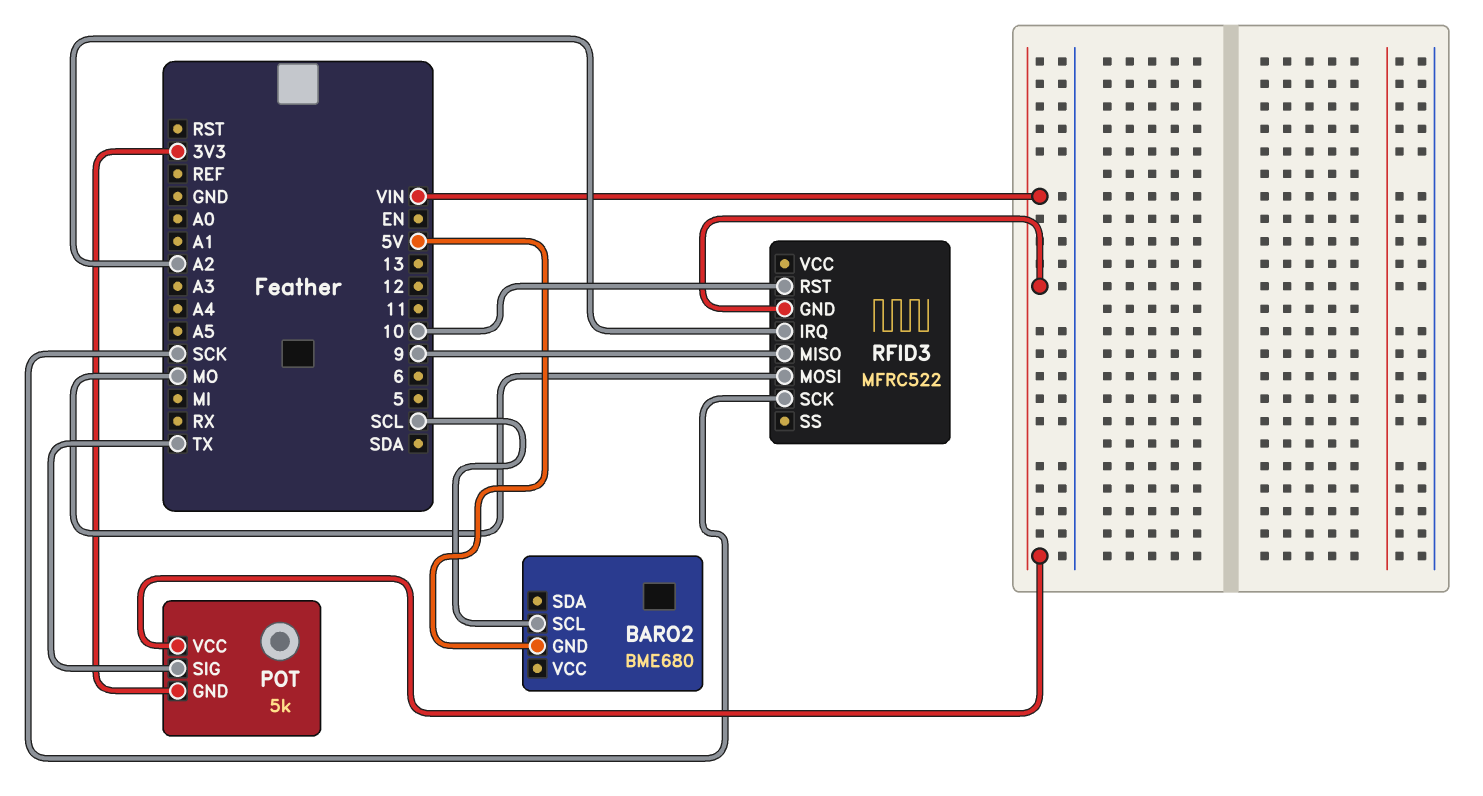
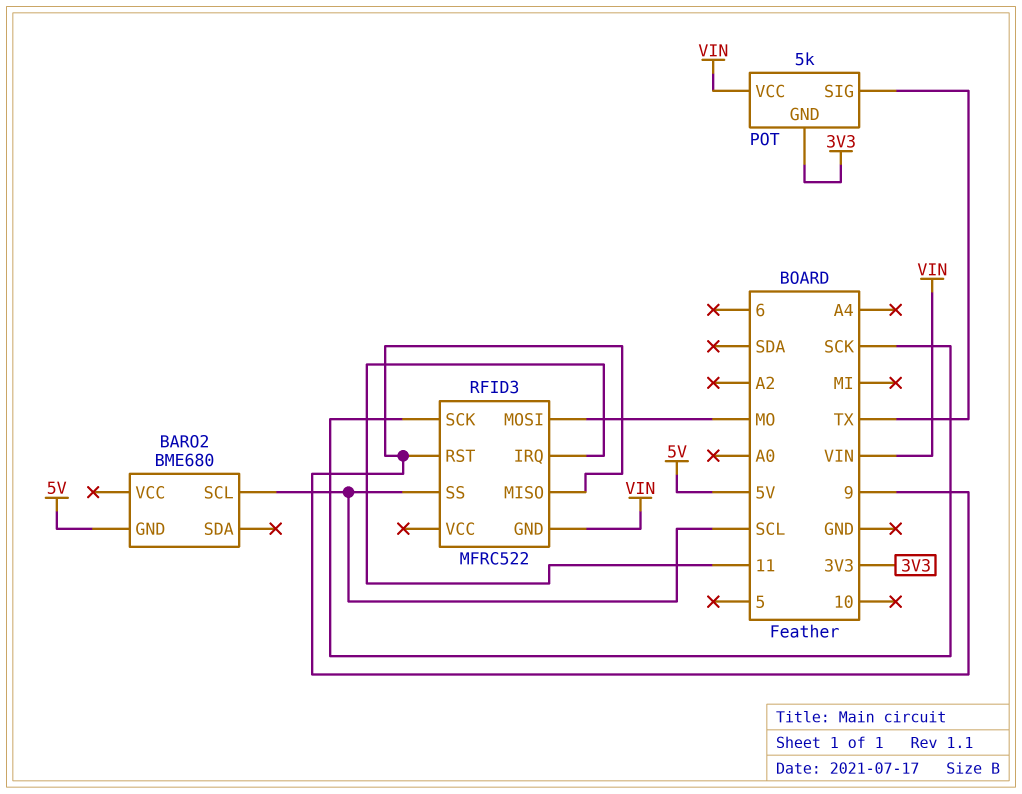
RFID3 pin IRQ: A2 -> 11
RFID3 pin RST: 10 -> 9
RFID3 pin SS: none -> SCL

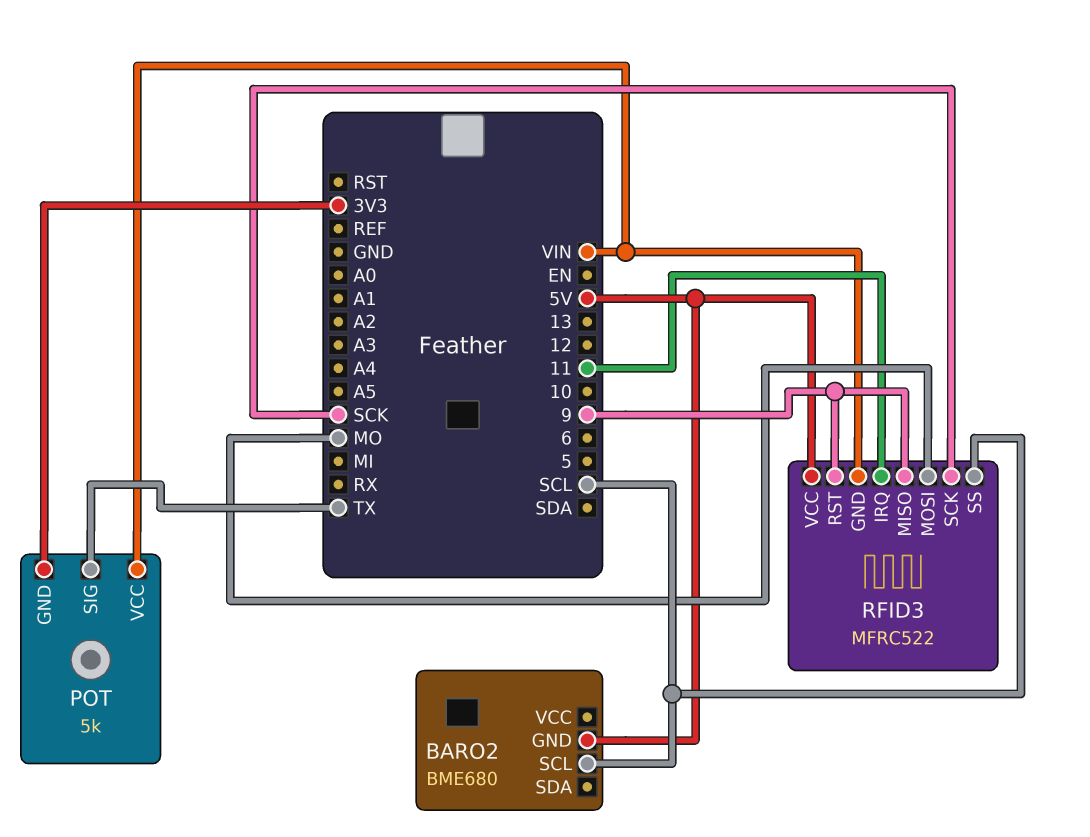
RFID3 pin VCC: none -> 5V

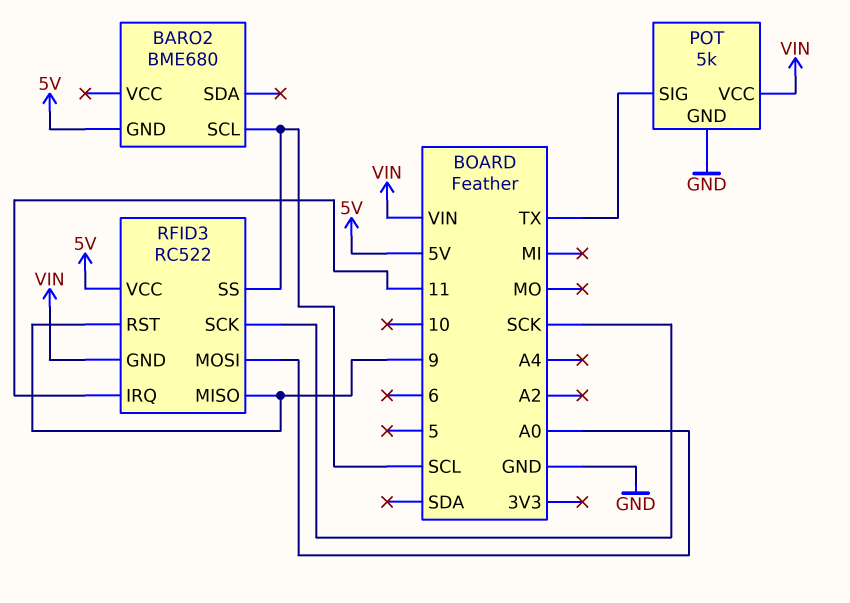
POT pin GND: 3V3 -> GND
RFID3: MFRC522 -> RC522
RFID3 pin MOSI: MO -> A0

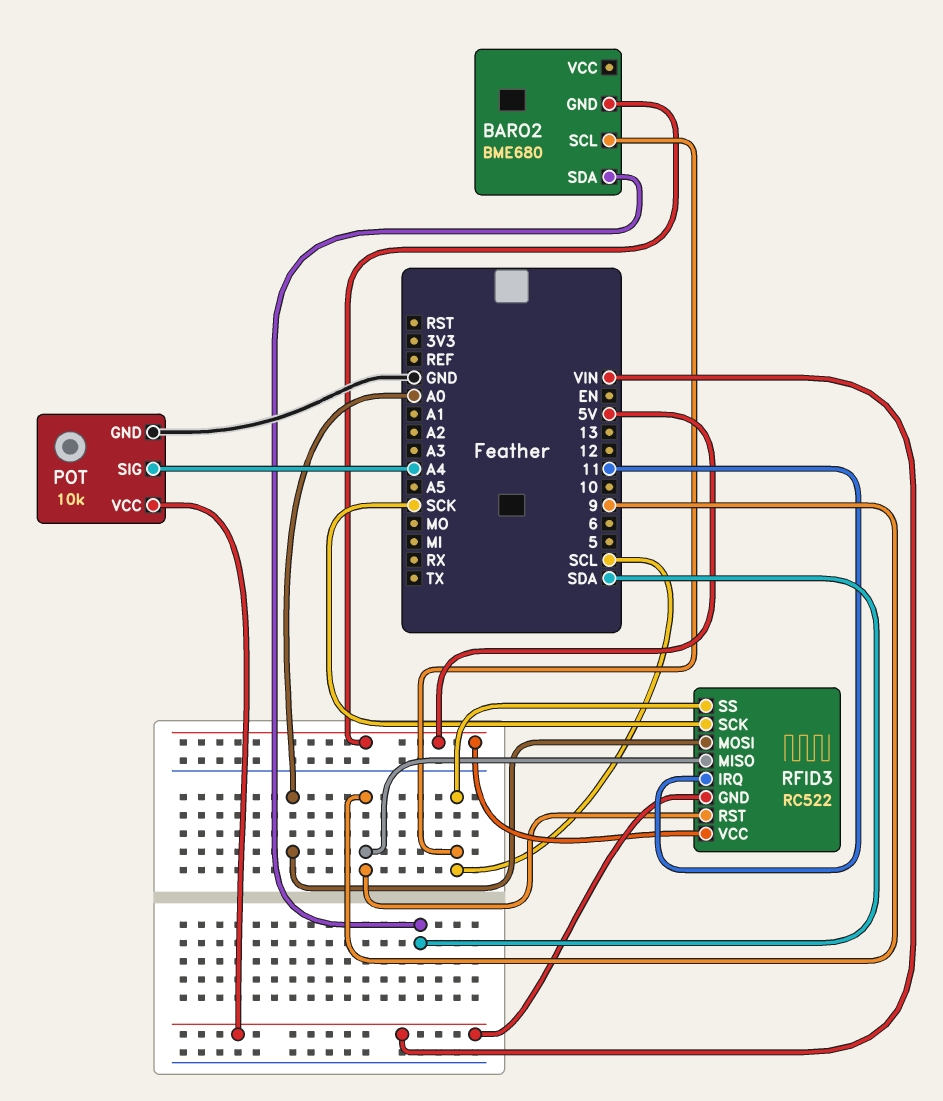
BARO2 pin SDA: none -> SDA
POT: 5k -> 10k
POT pin SIG: TX -> A4

